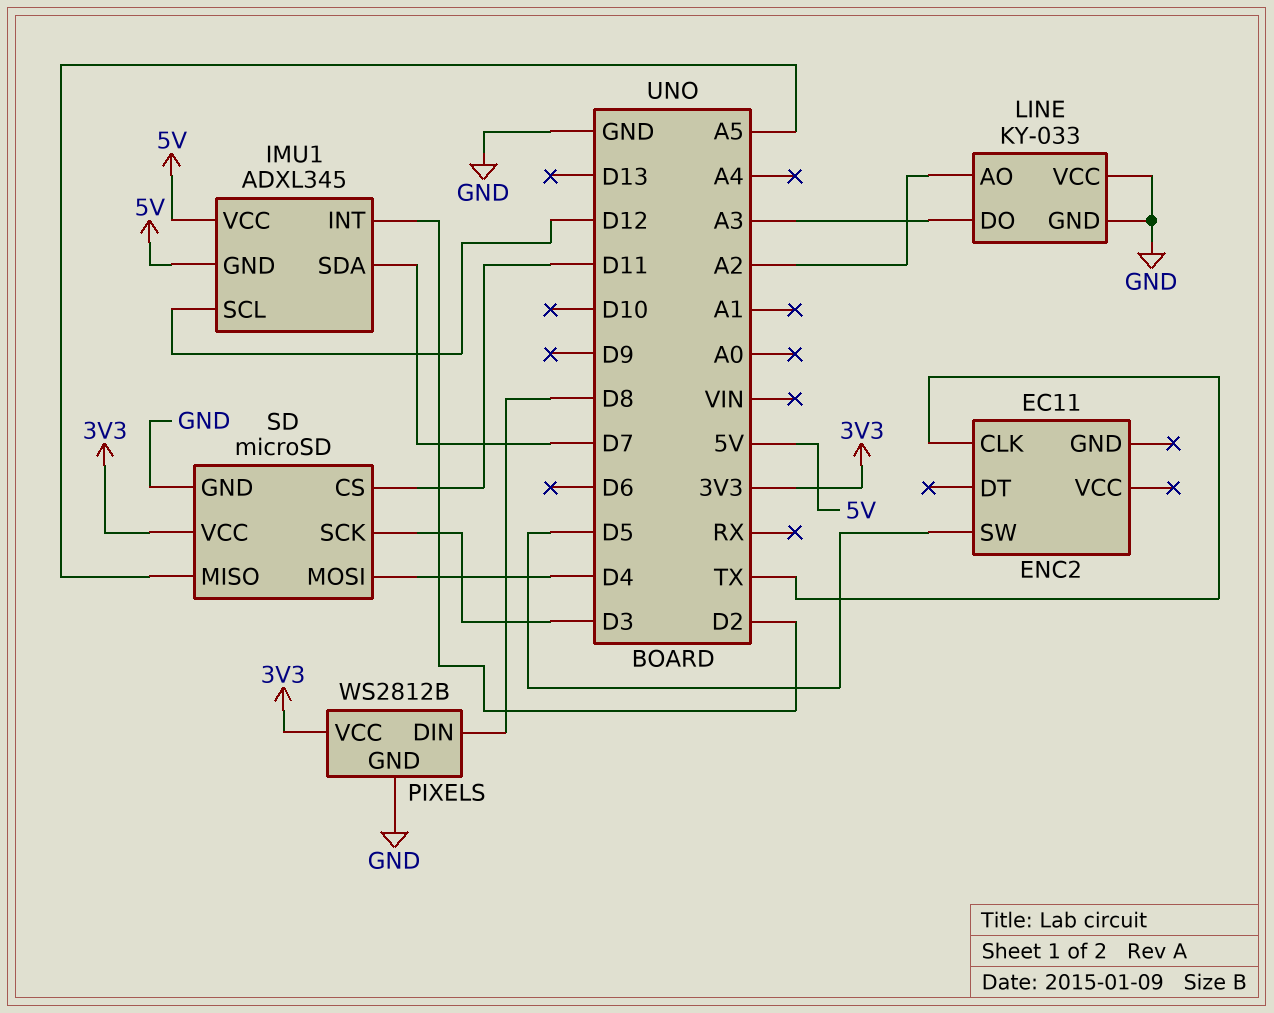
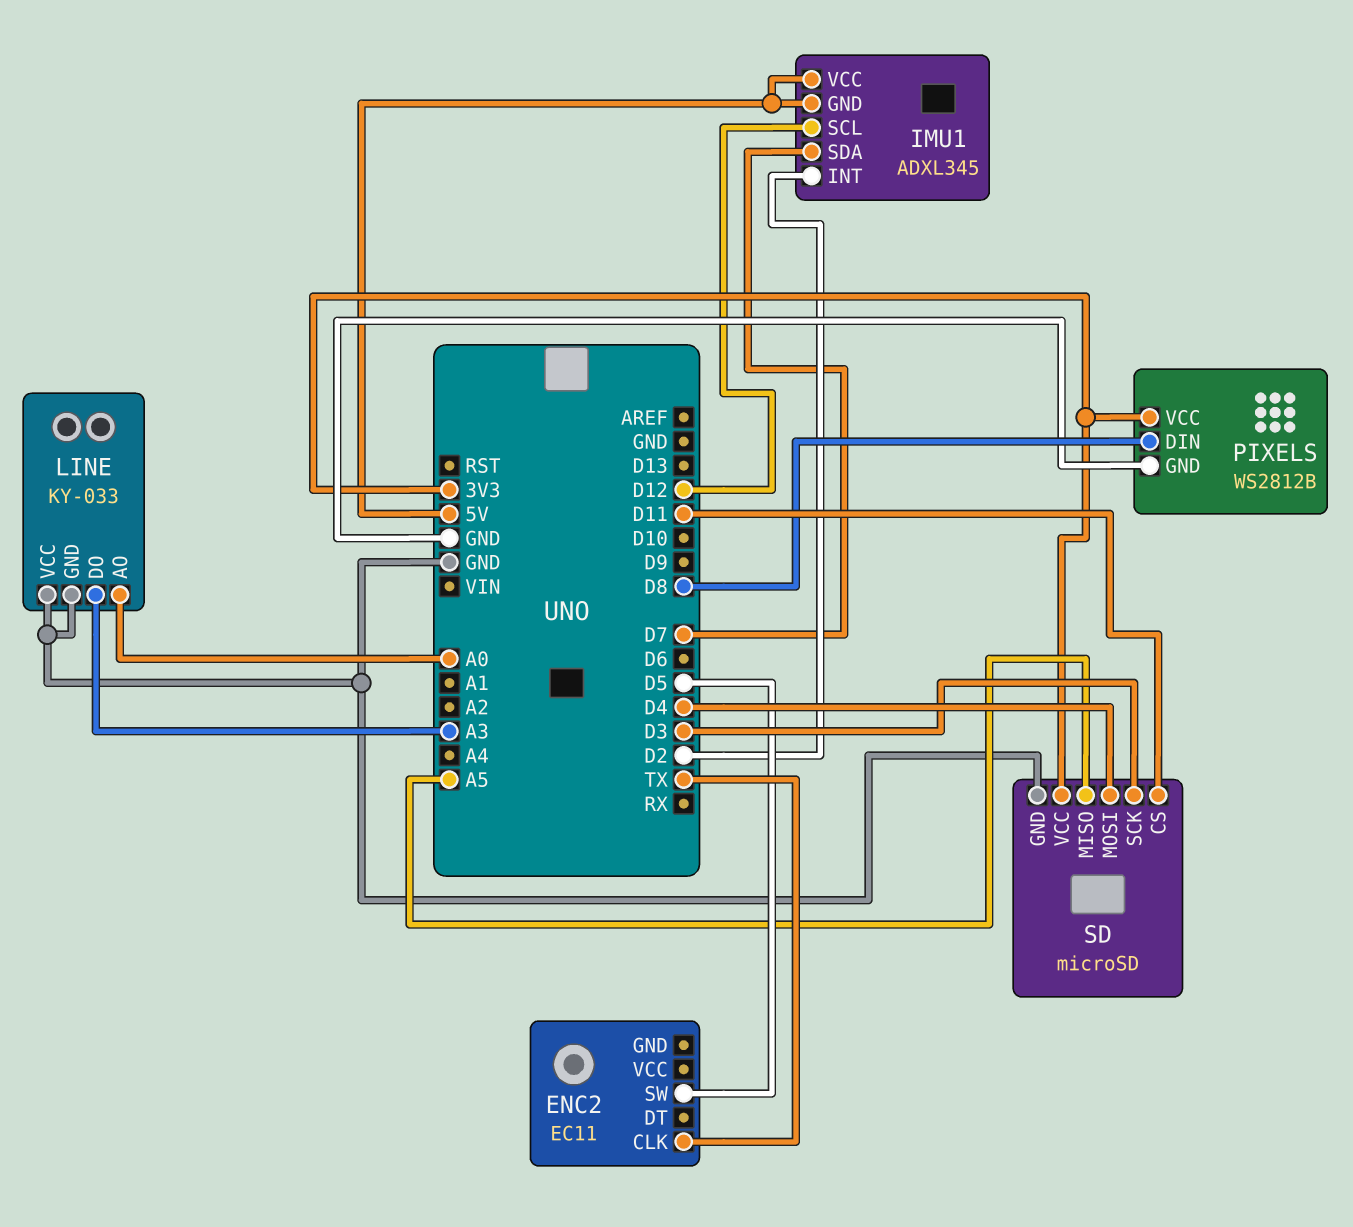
LINE pin AO: A2 -> A0

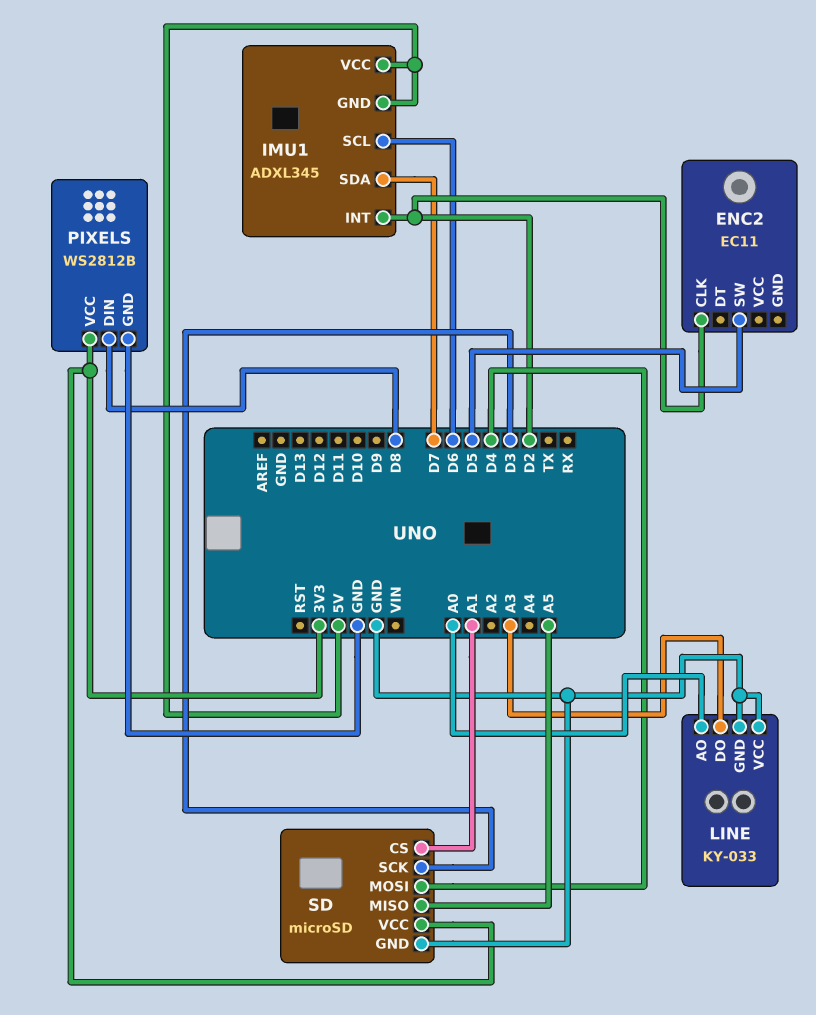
ENC2 pin CLK: TX -> D2
IMU1 pin SCL: D12 -> D6
SD pin CS: D11 -> A1

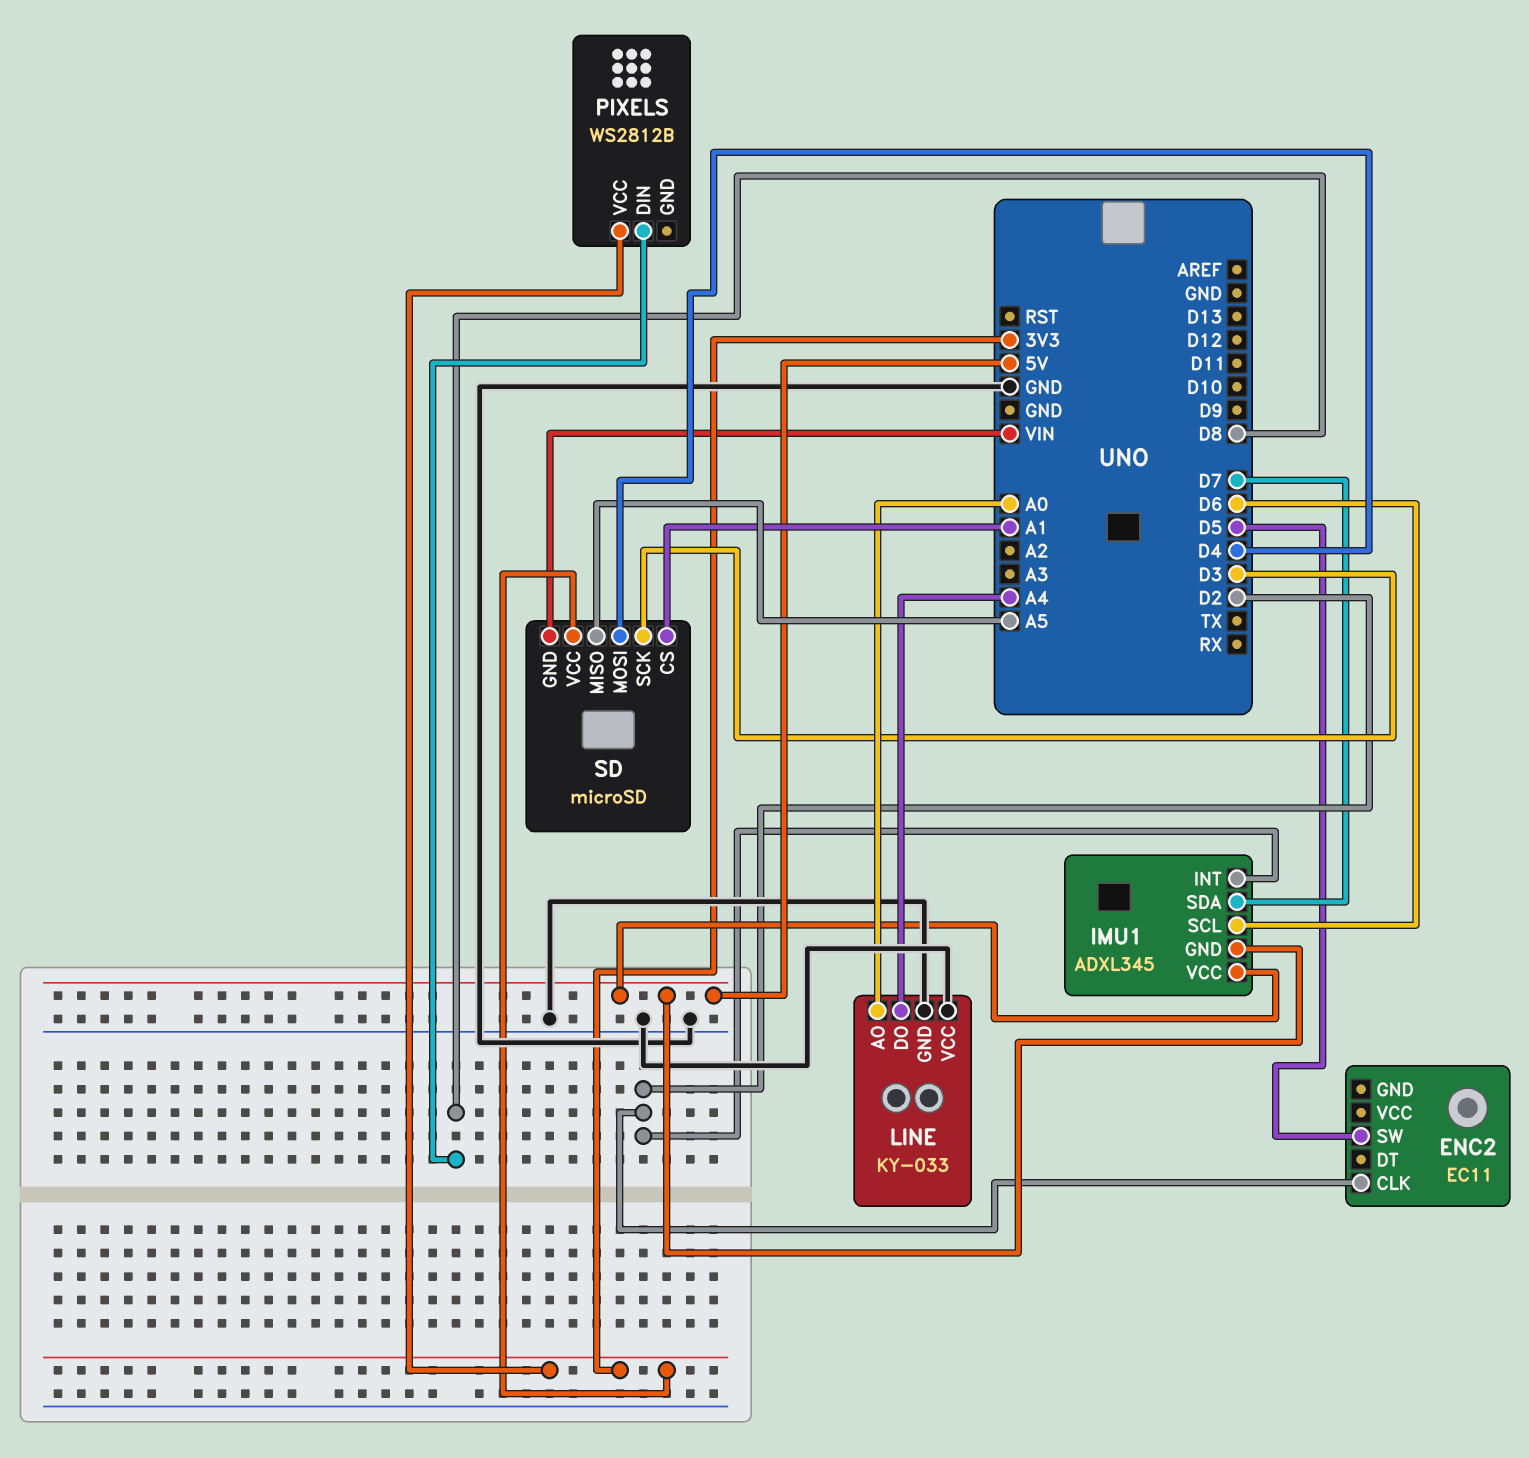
LINE pin DO: A3 -> A4
PIXELS pin GND: GND -> none
SD pin GND: GND -> VIN

